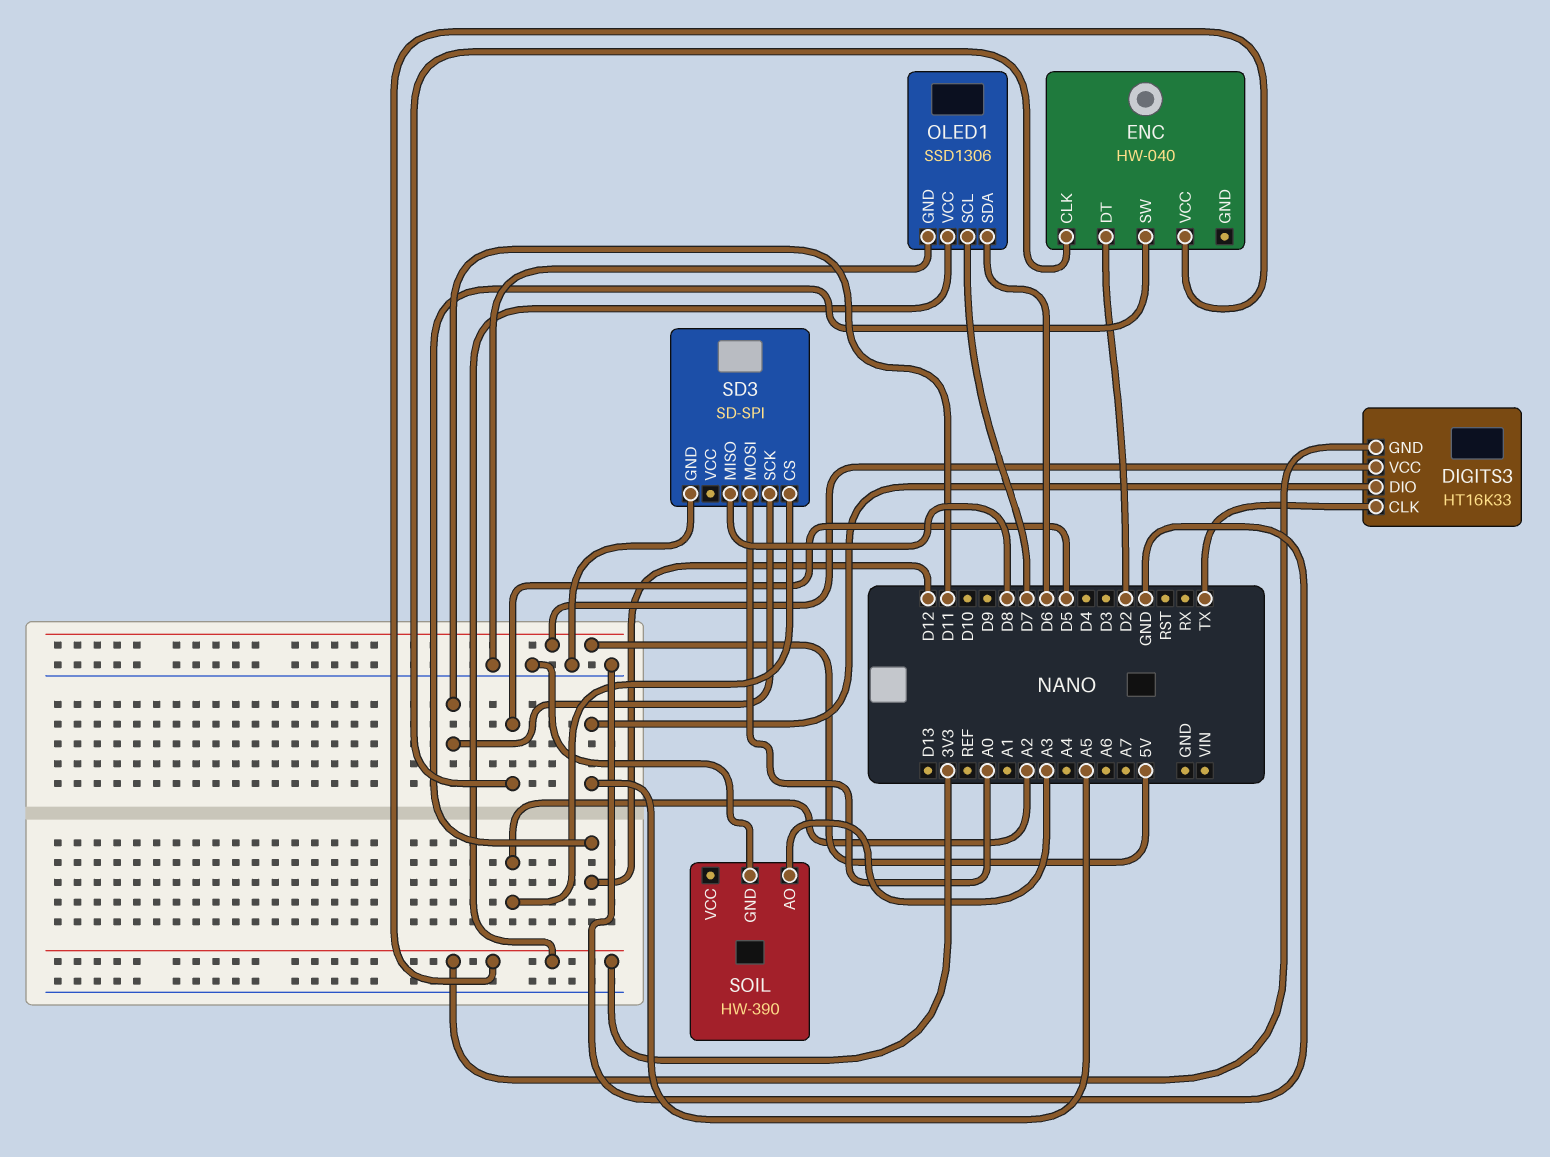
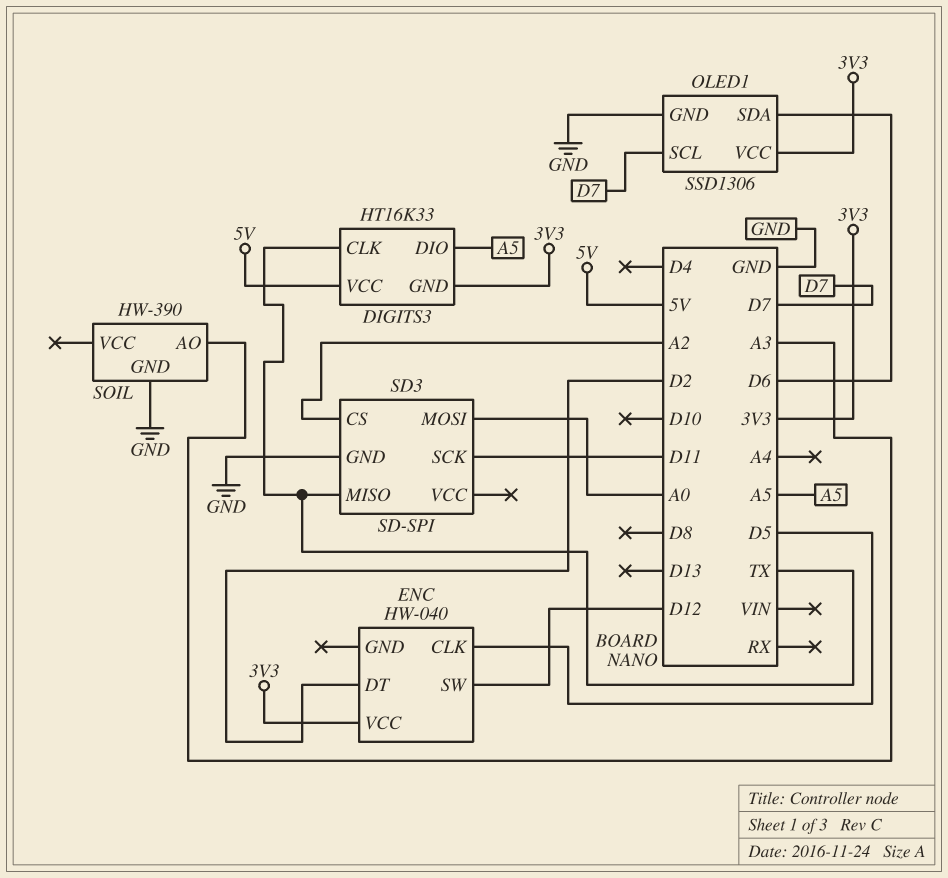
SD3 pin MISO: D8 -> TX

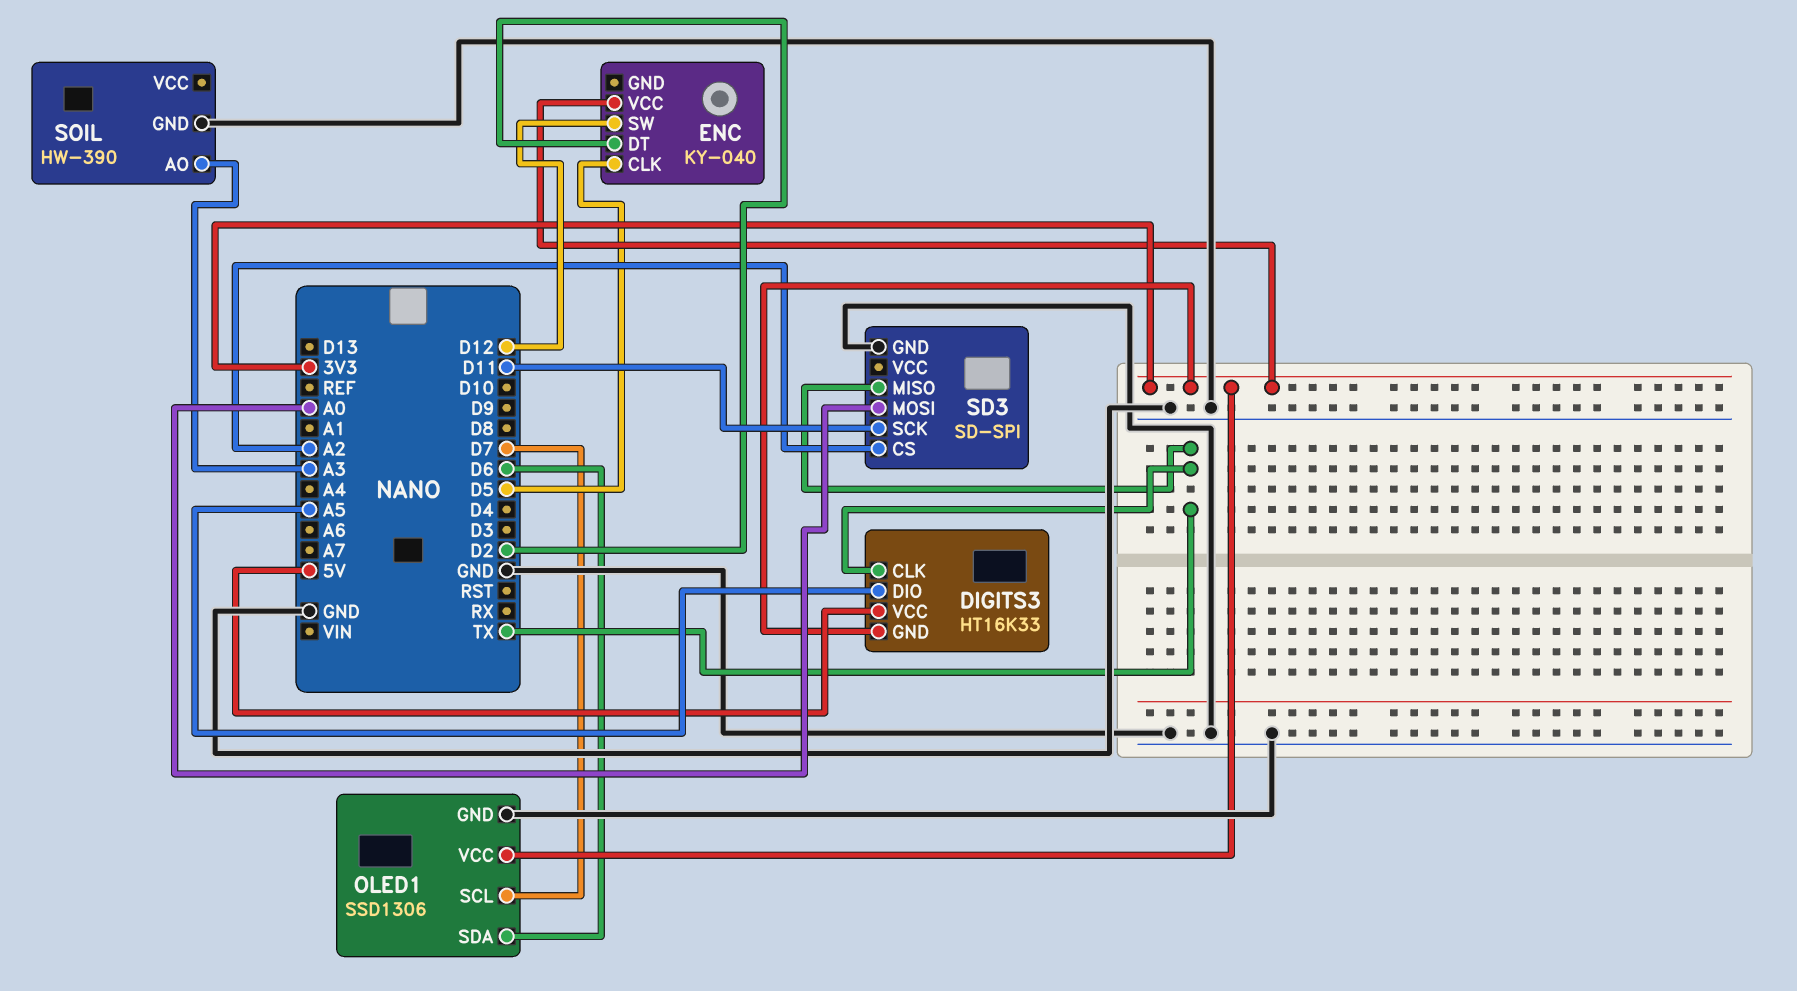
ENC: HW-040 -> KY-040

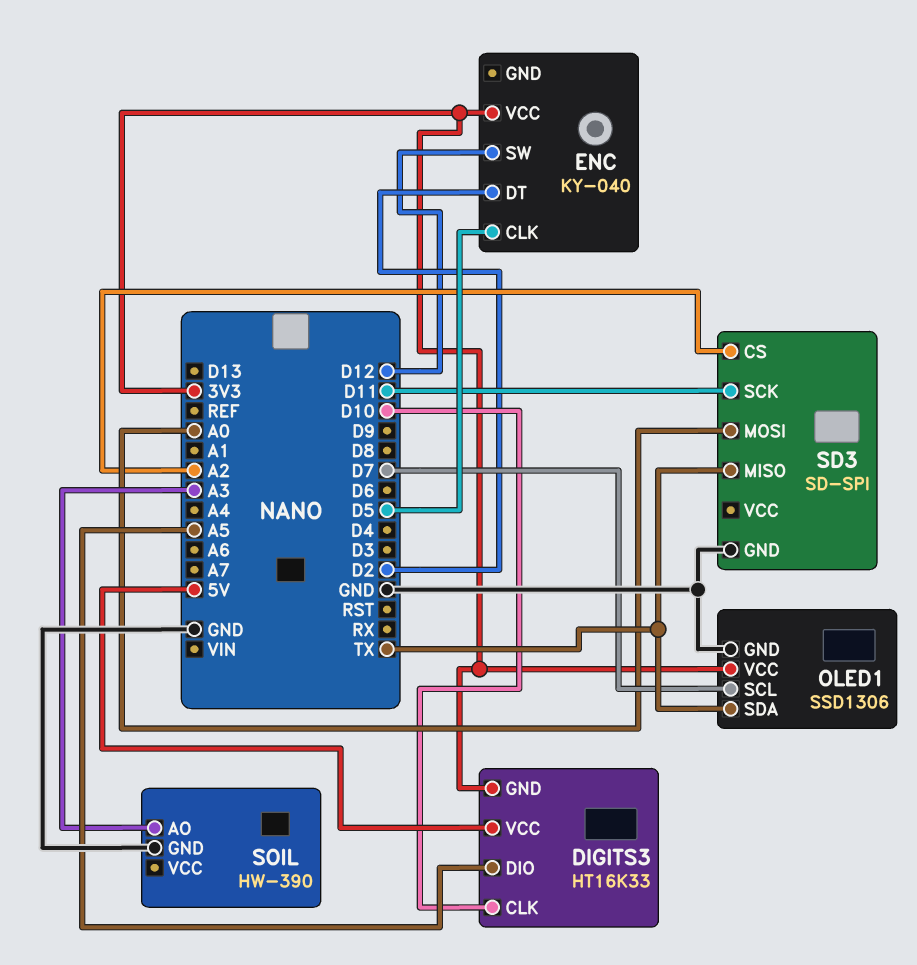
DIGITS3 pin CLK: TX -> D10
OLED1 pin SDA: D6 -> TX

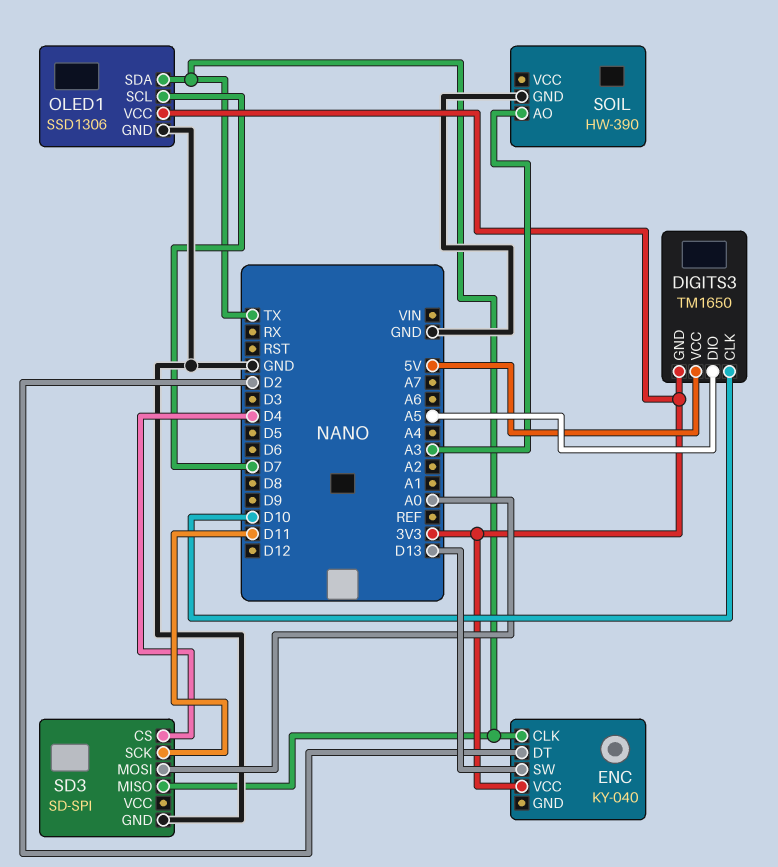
DIGITS3: HT16K33 -> TM1650
ENC pin CLK: D5 -> TX
ENC pin SW: D12 -> D13
SD3 pin CS: A2 -> D4

